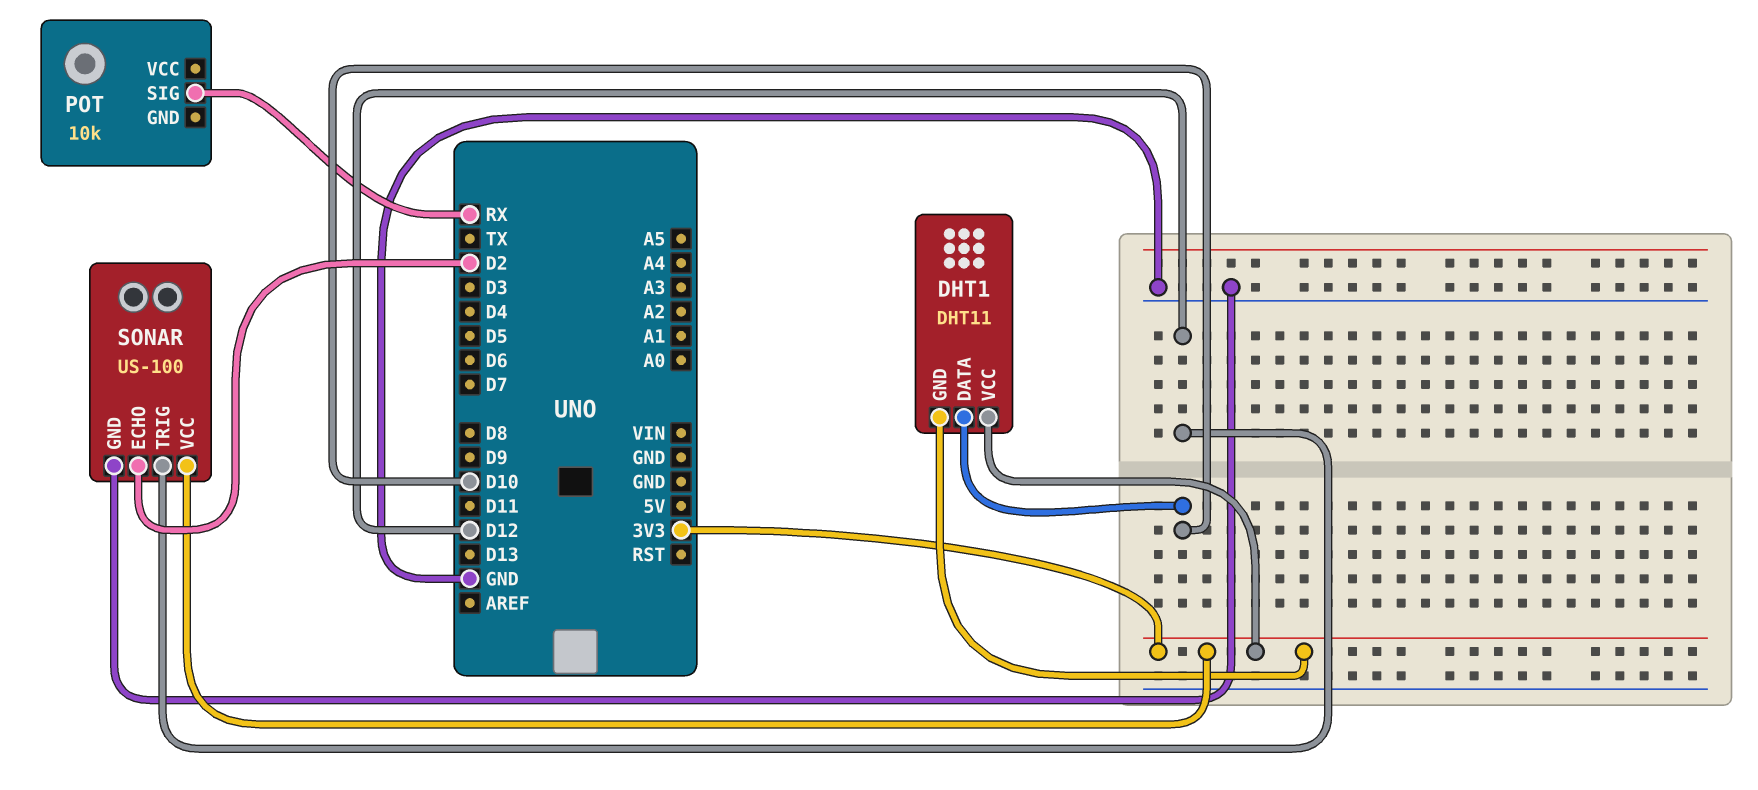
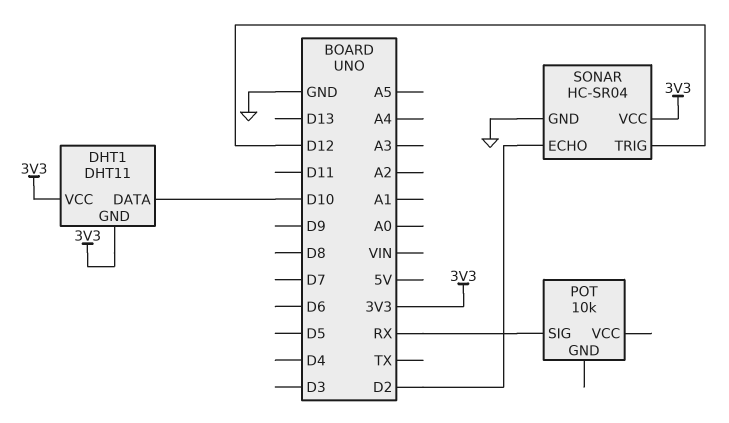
SONAR: US-100 -> HC-SR04

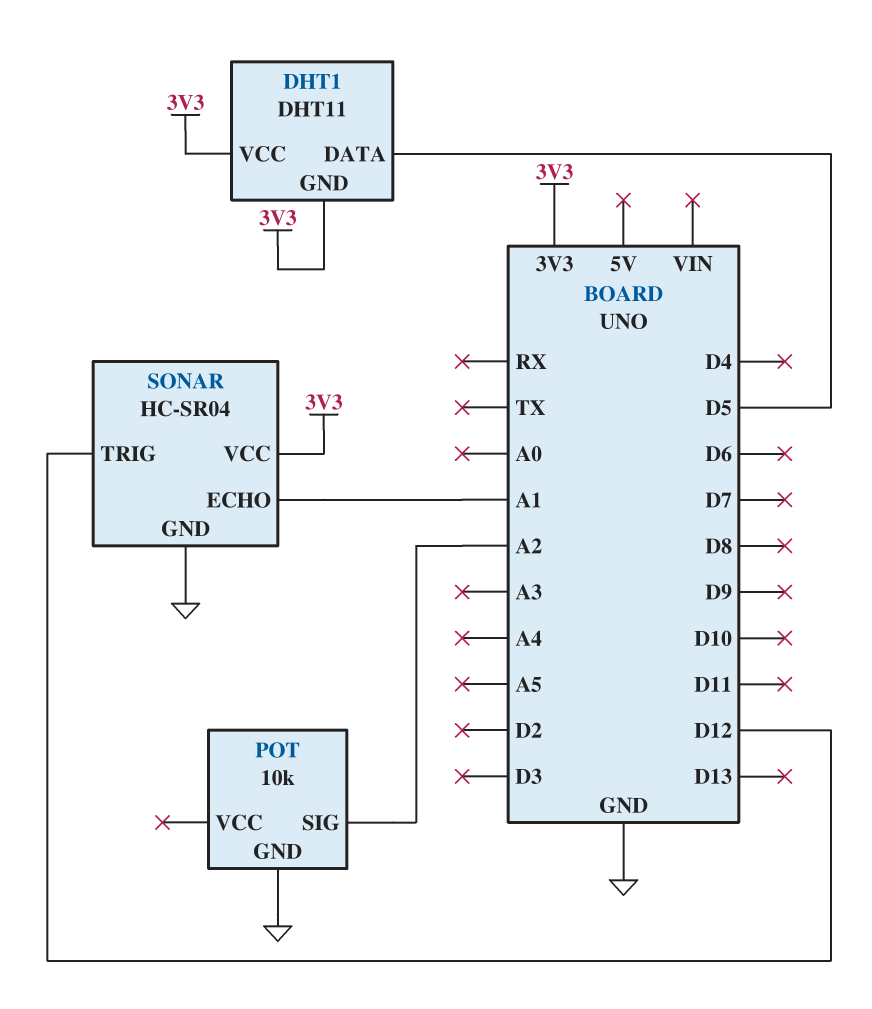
DHT1 pin DATA: D10 -> D5
POT pin GND: none -> GND
POT pin SIG: RX -> A2
SONAR pin ECHO: D2 -> A1

